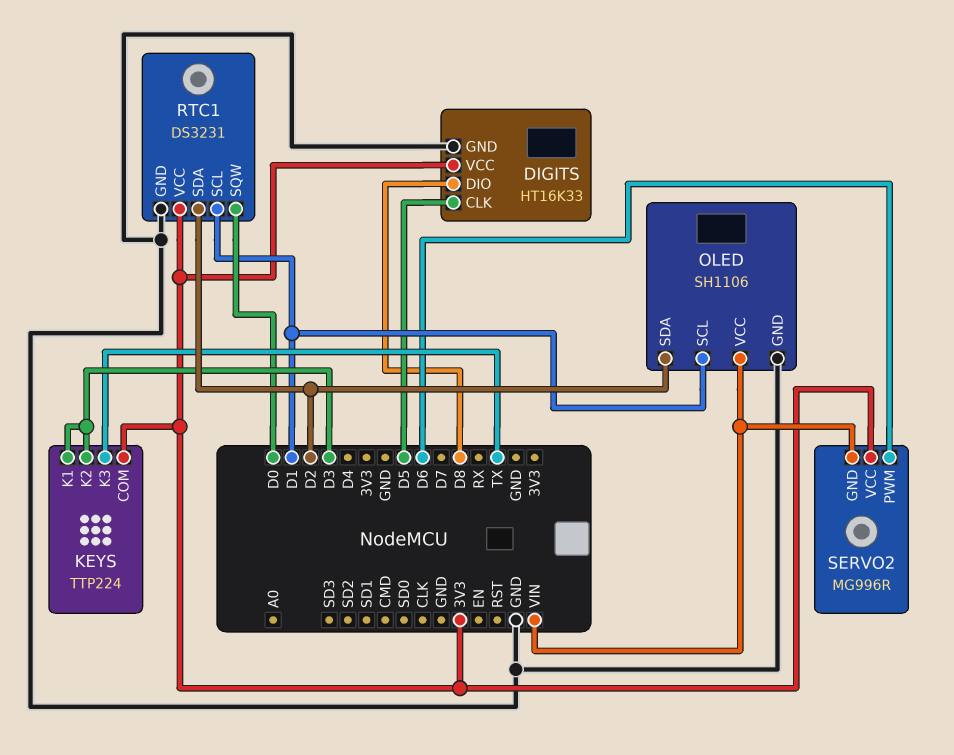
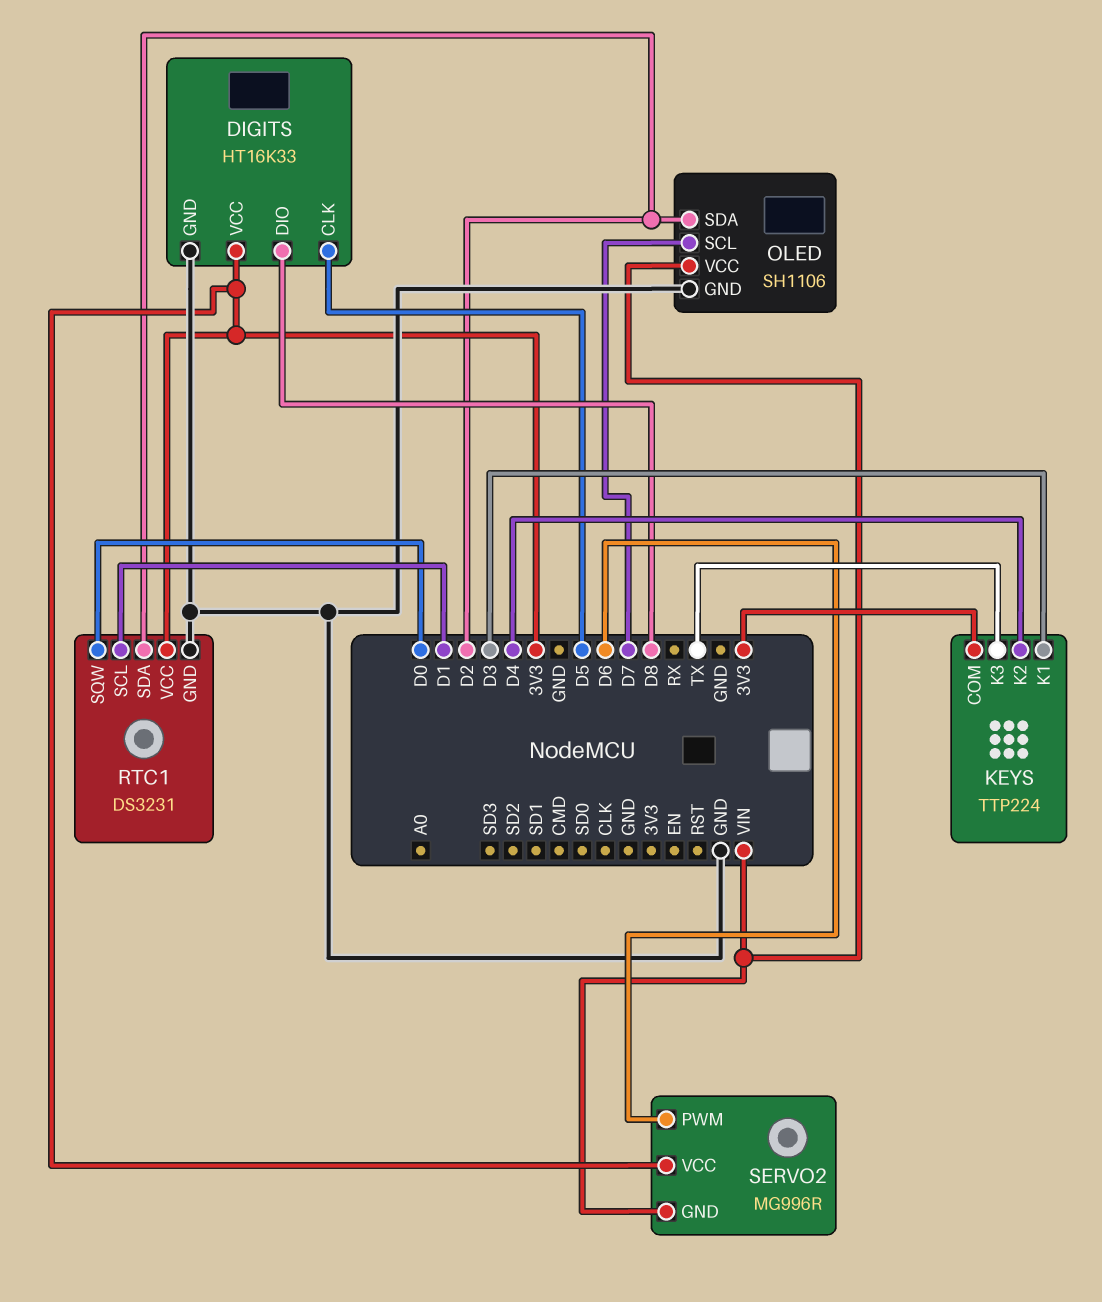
KEYS pin K2: D3 -> D4
OLED pin SCL: D1 -> D7

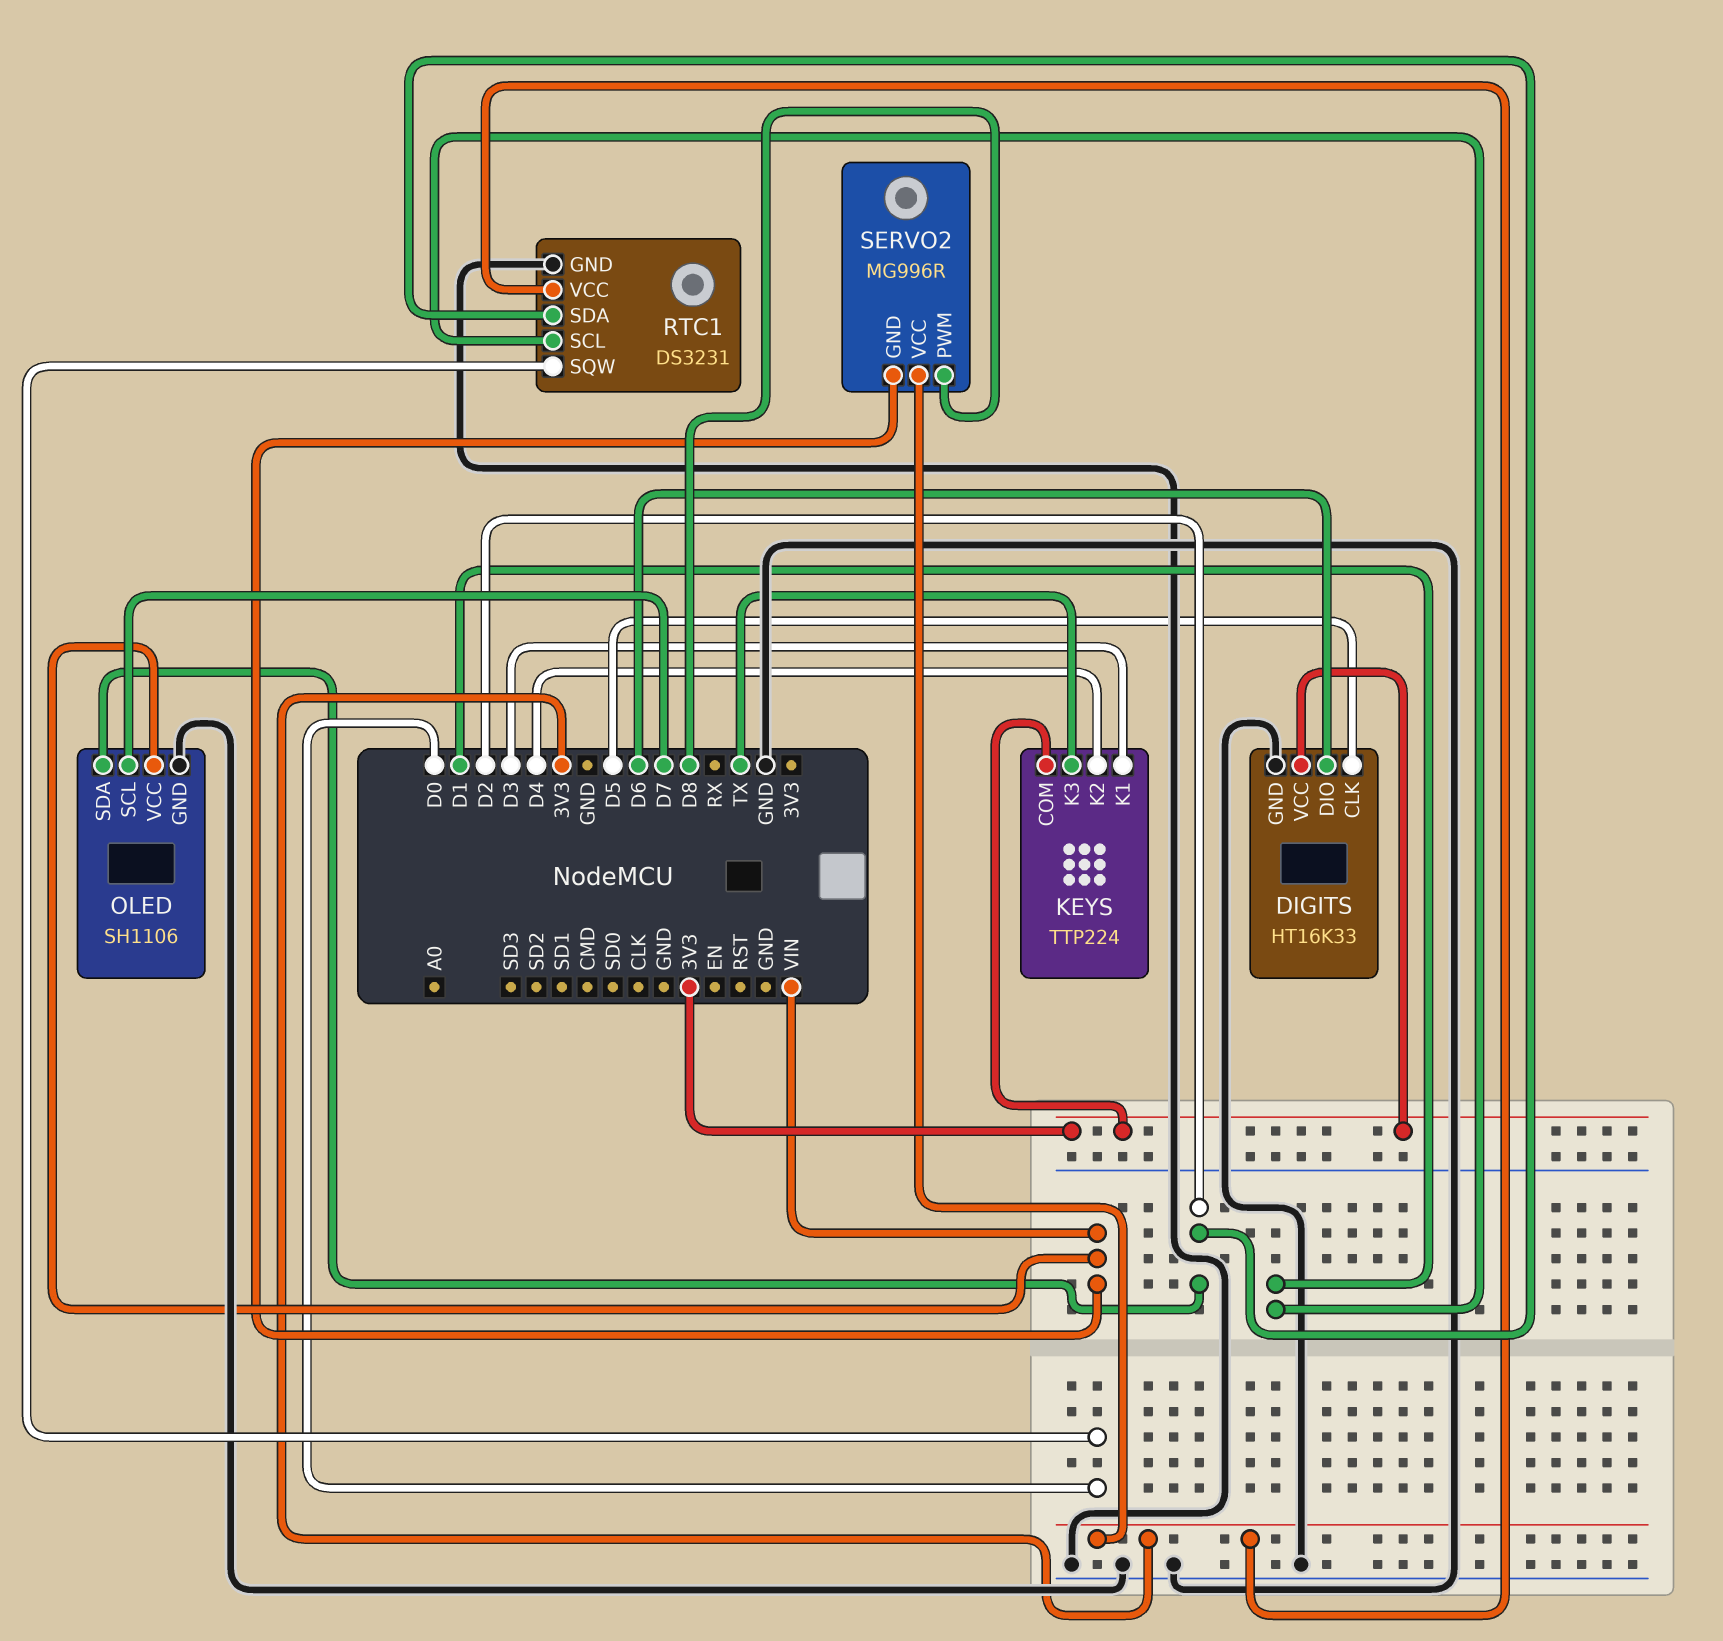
DIGITS pin DIO: D8 -> D6
SERVO2 pin PWM: D6 -> D8

